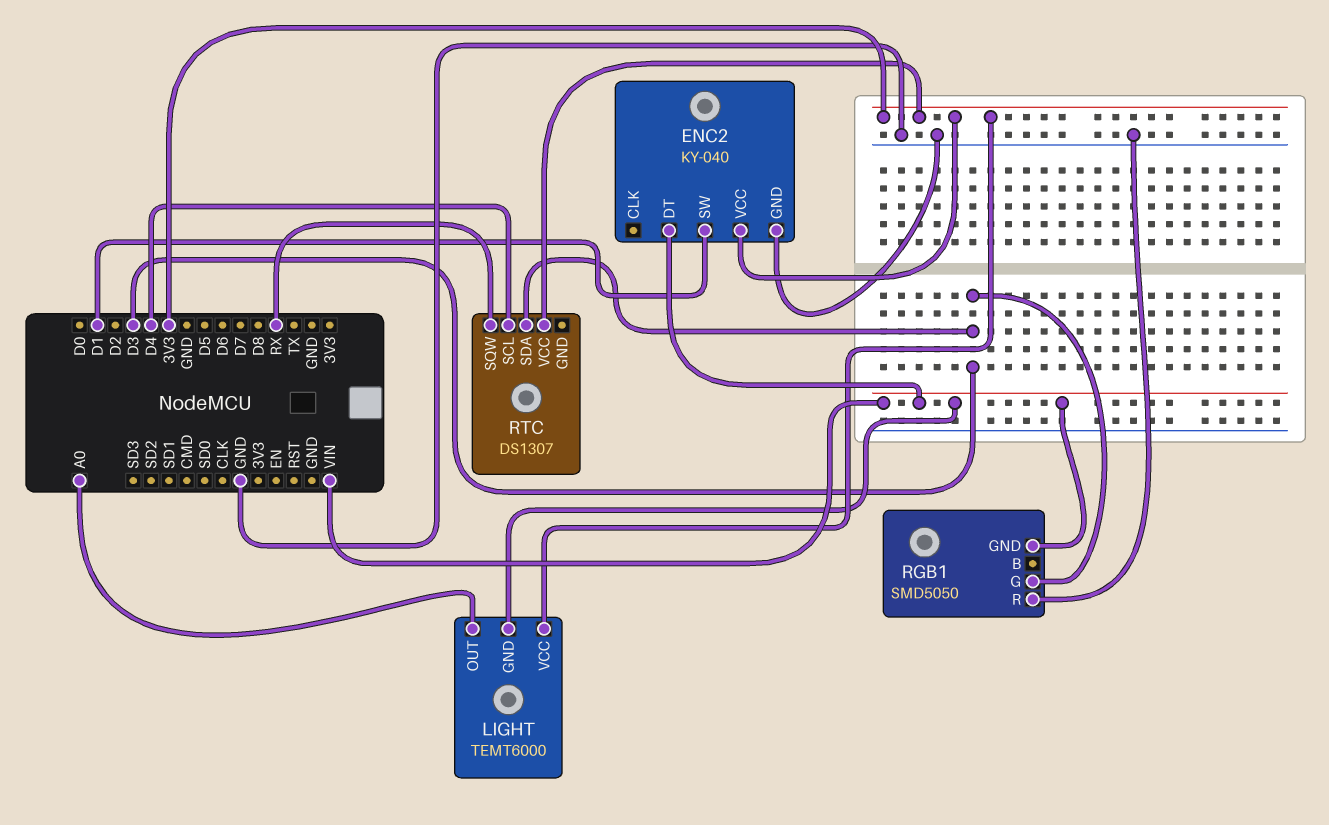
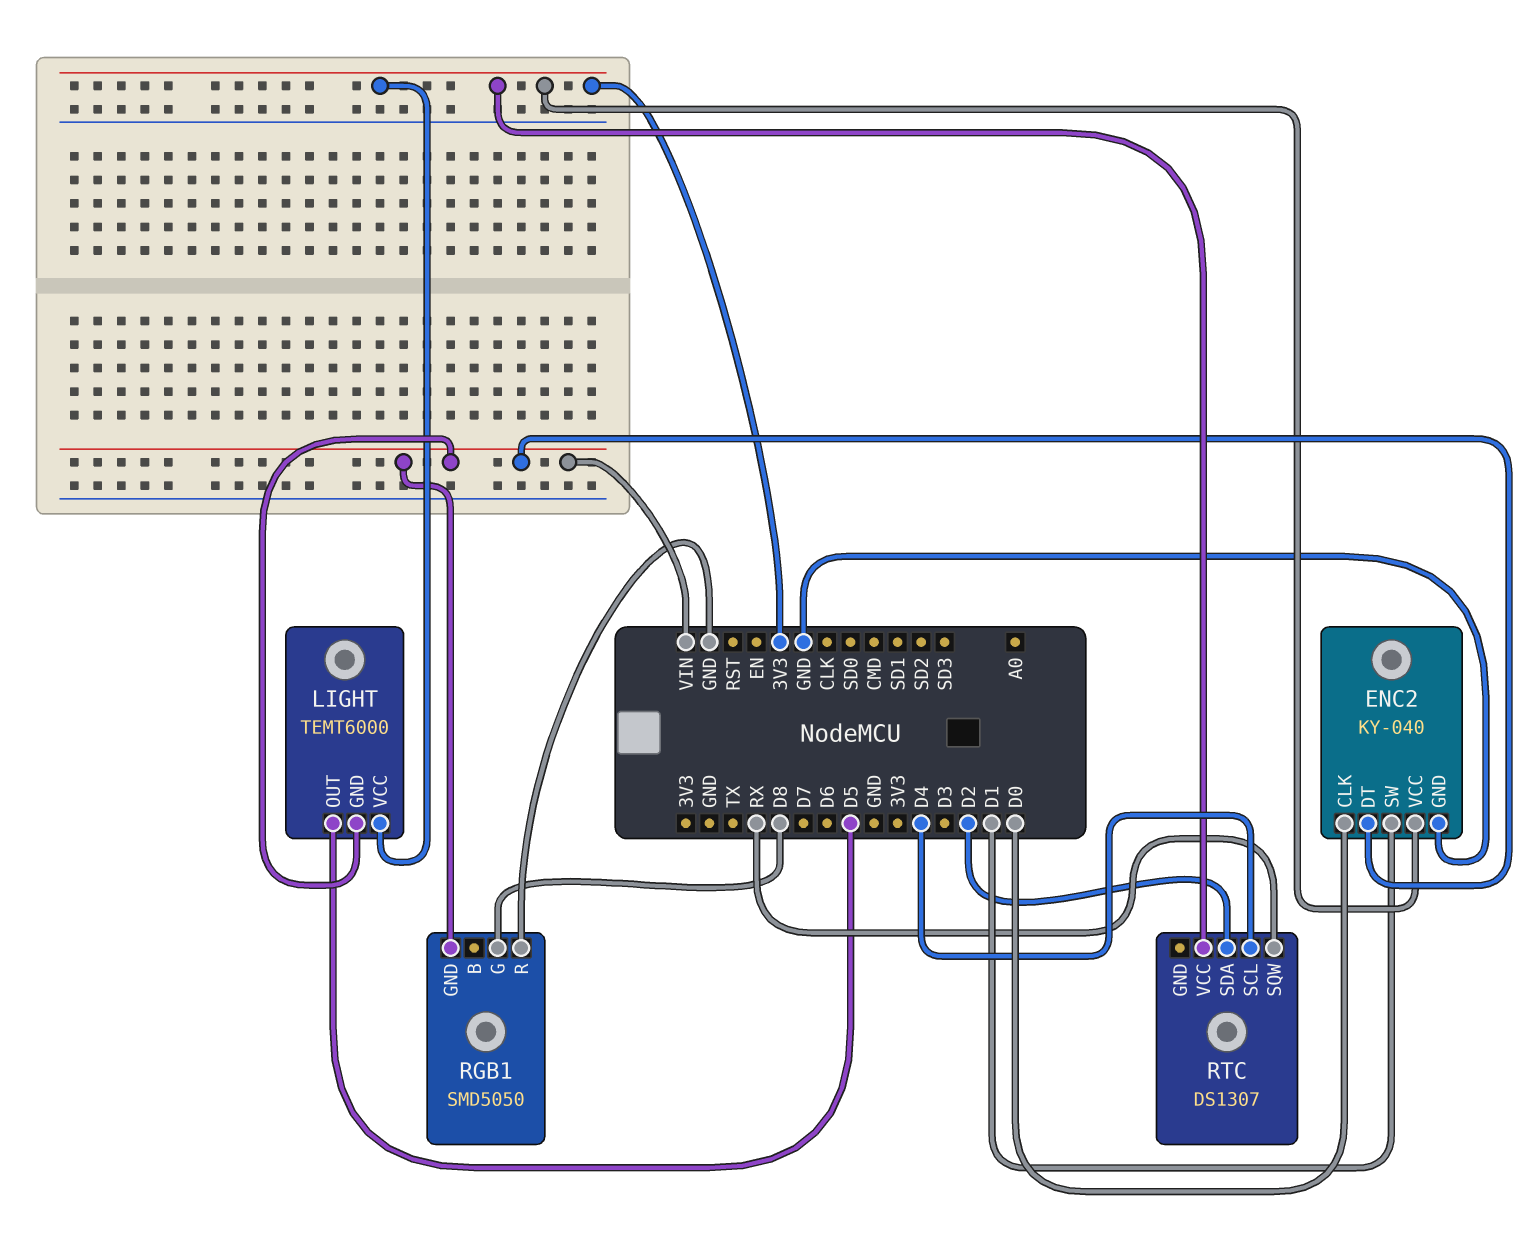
ENC2 pin CLK: none -> D0
LIGHT pin OUT: A0 -> D5
RGB1 pin G: D3 -> D8
RTC pin SDA: D3 -> D2

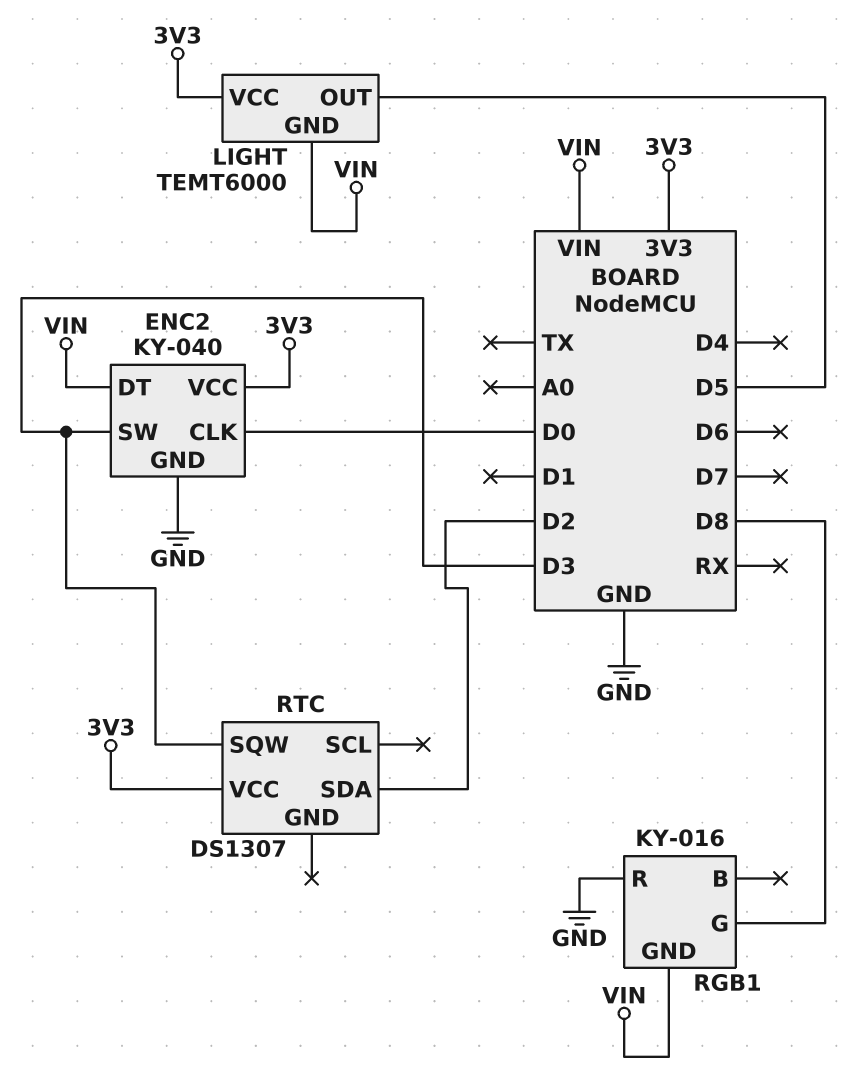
ENC2 pin SW: D1 -> D3
RGB1: SMD5050 -> KY-016
RTC pin SCL: D4 -> none
RTC pin SQW: RX -> D3

